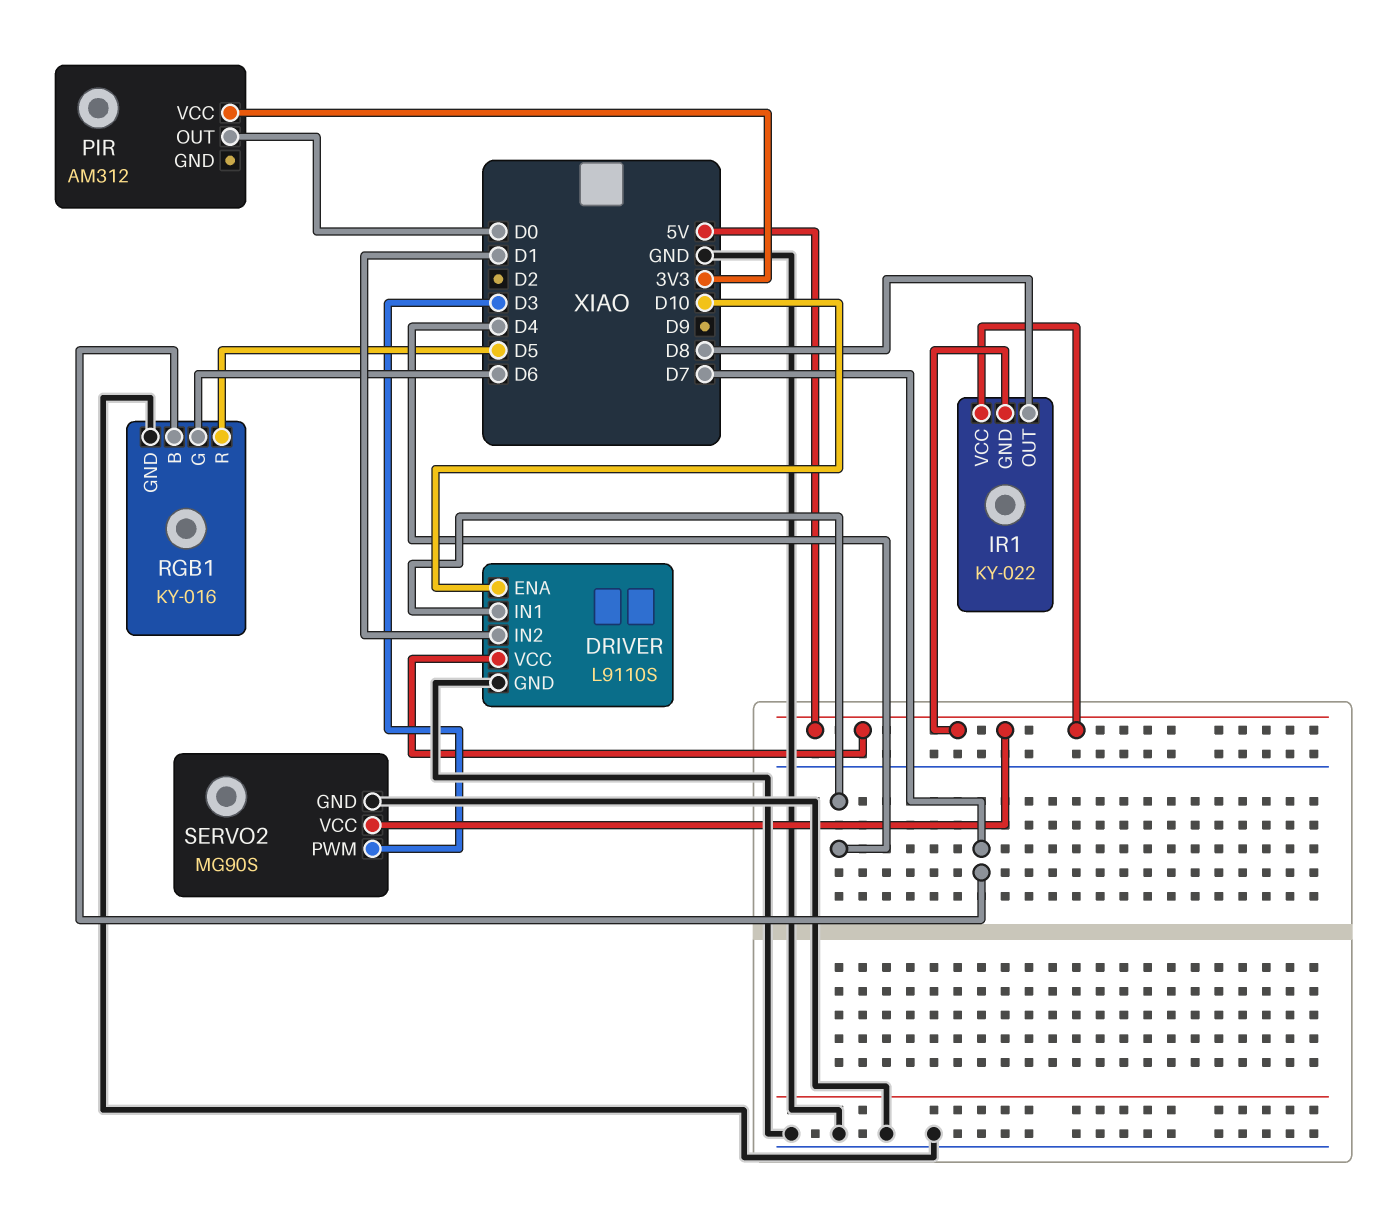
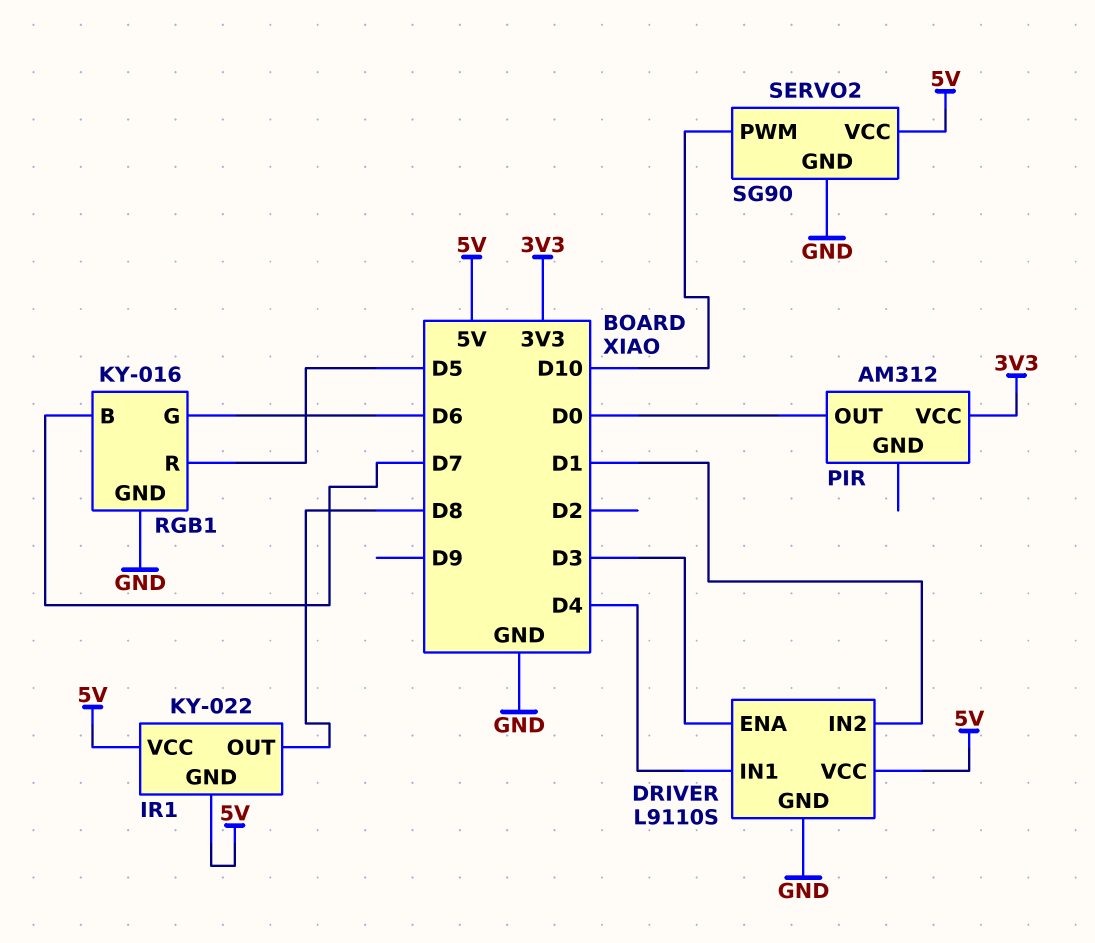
DRIVER pin ENA: D10 -> D3
SERVO2: MG90S -> SG90
SERVO2 pin PWM: D3 -> D10

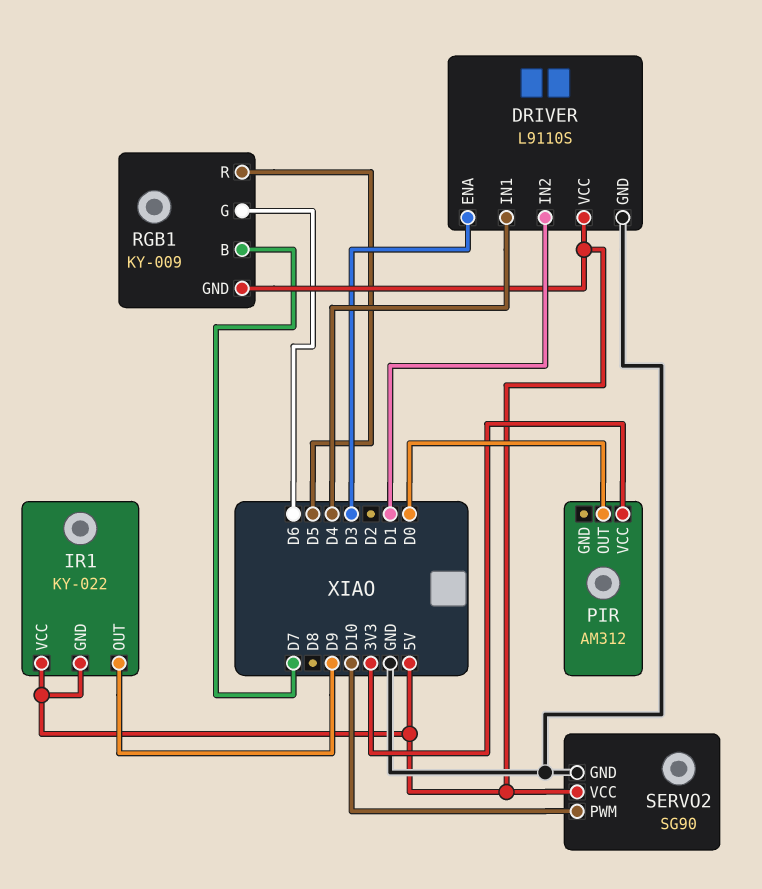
IR1 pin OUT: D8 -> D9
RGB1: KY-016 -> KY-009
RGB1 pin GND: GND -> 5V

